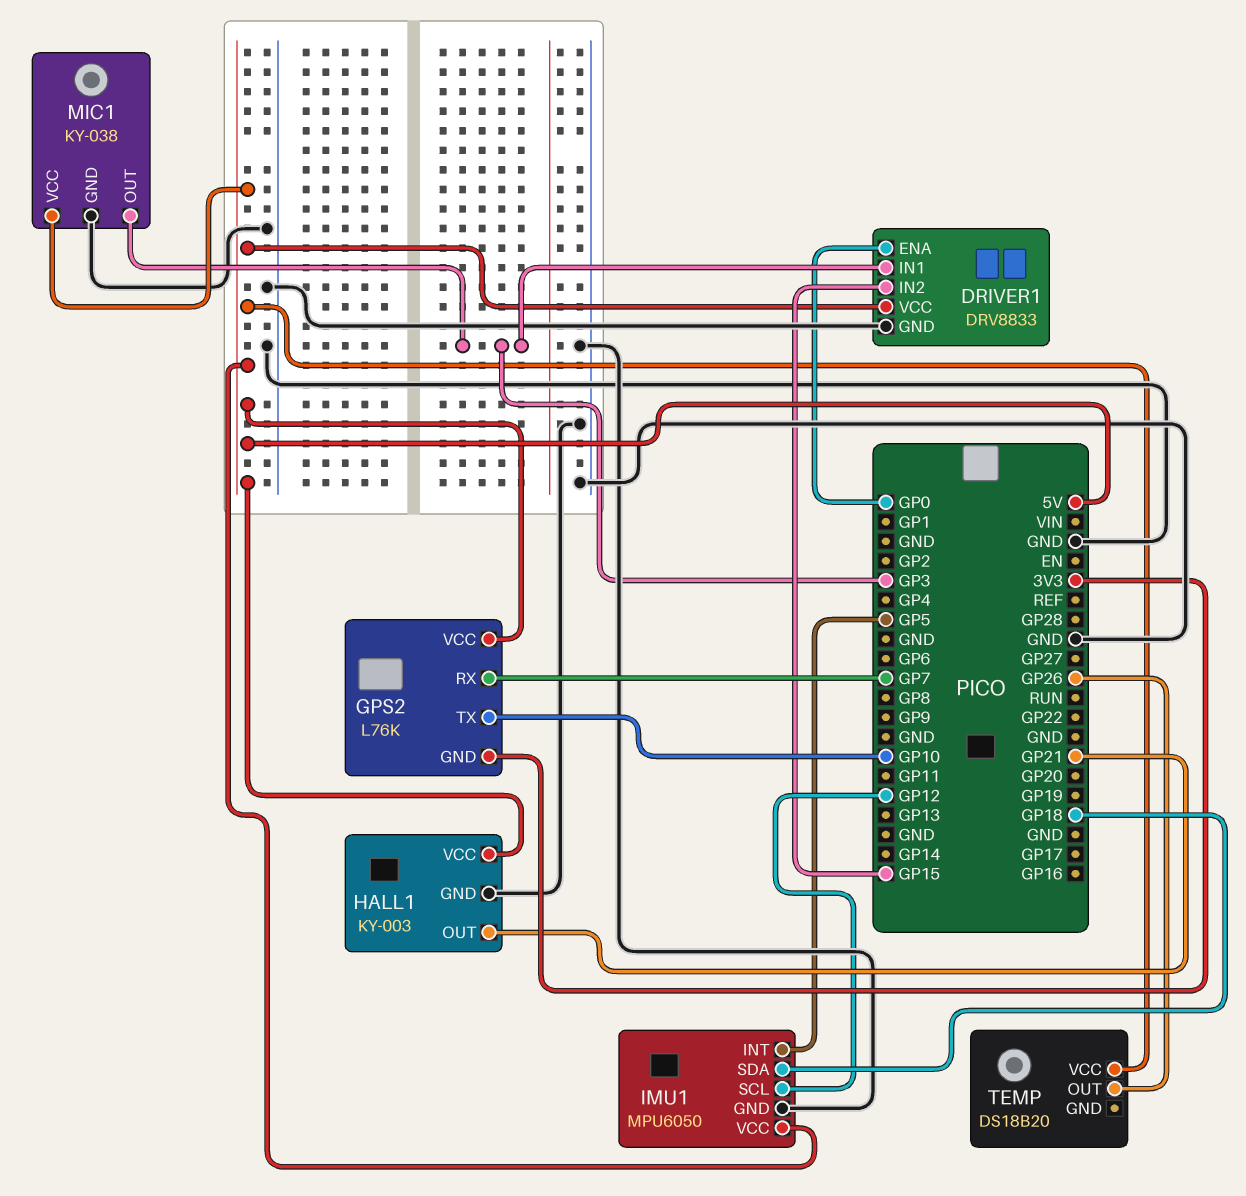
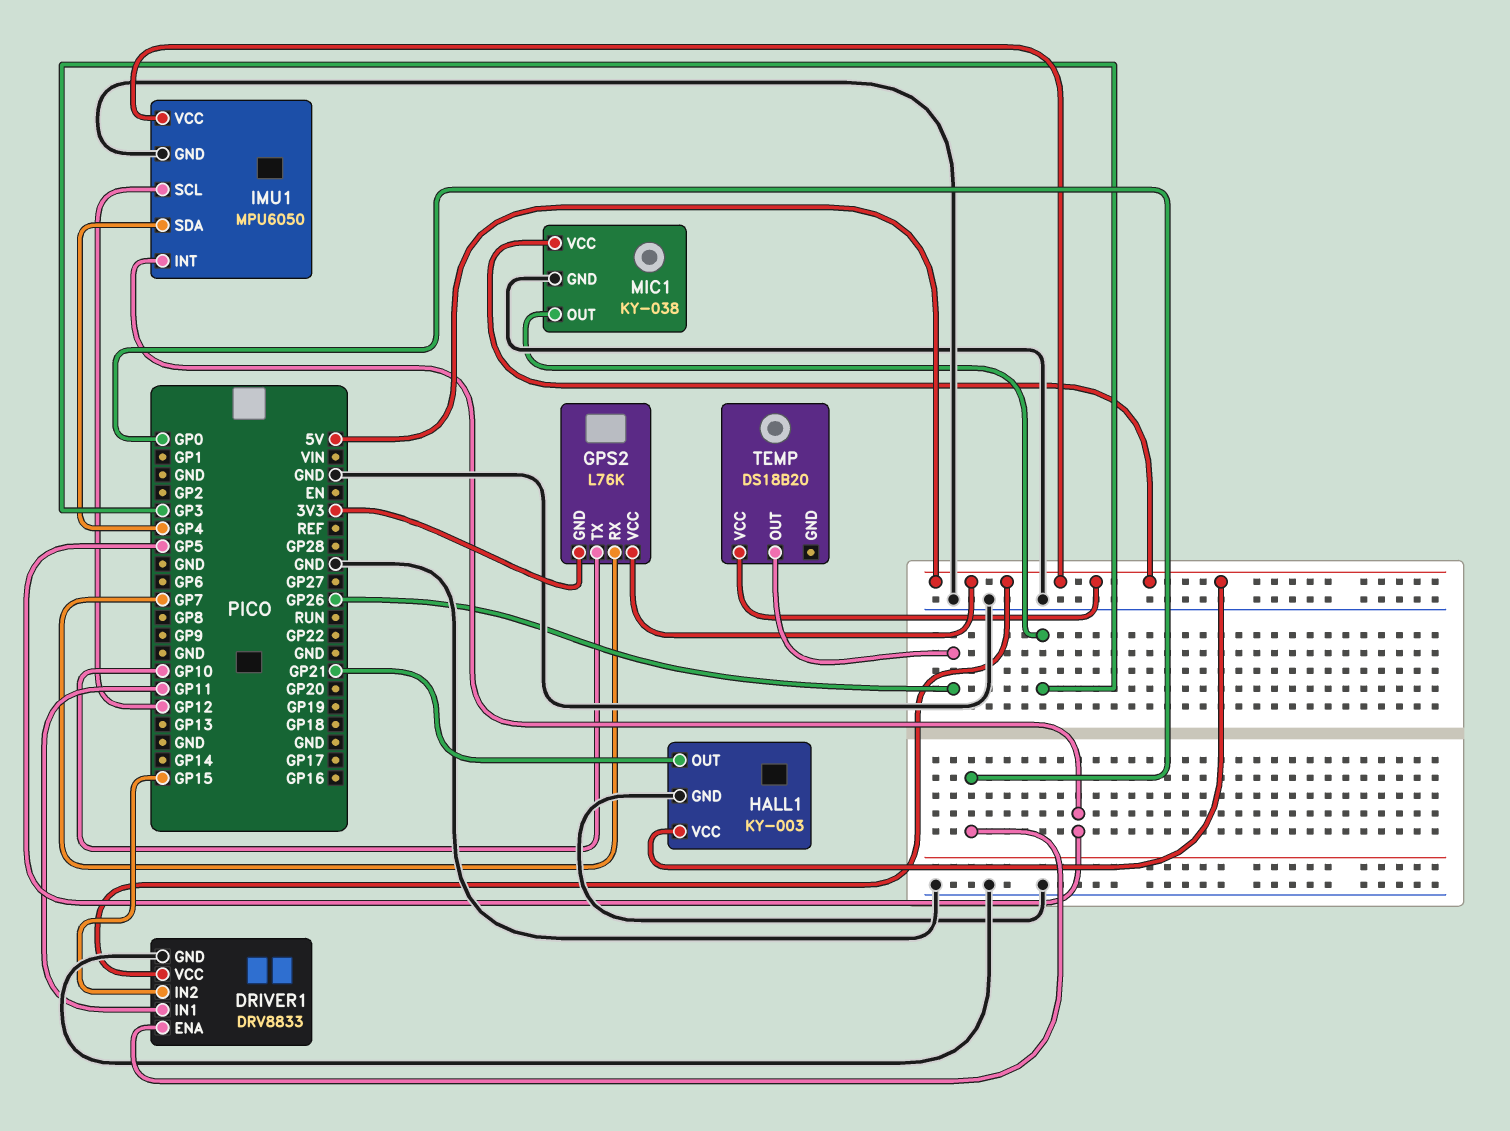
DRIVER1 pin IN1: GP3 -> GP11
IMU1 pin SDA: GP18 -> GP4

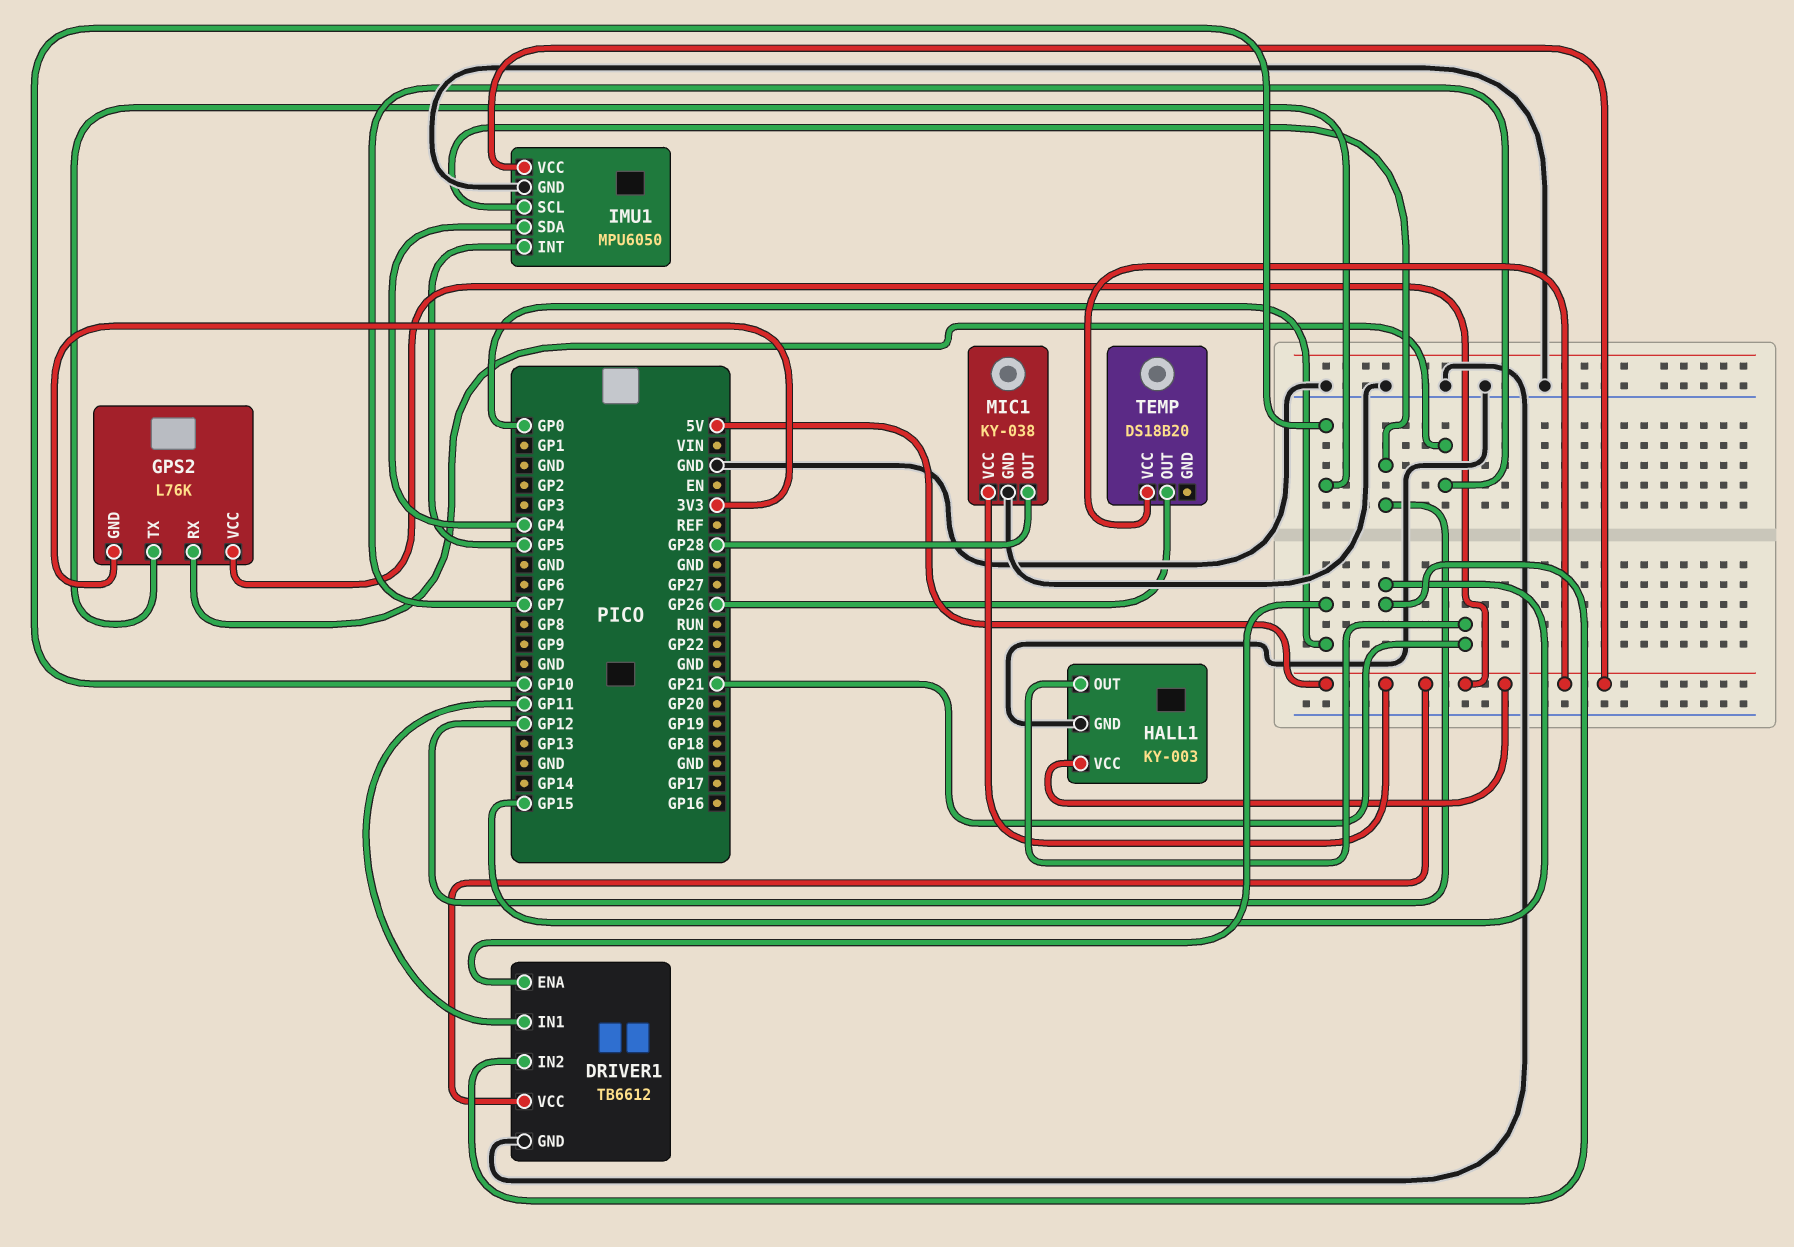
DRIVER1: DRV8833 -> TB6612
MIC1 pin OUT: GP3 -> GP28

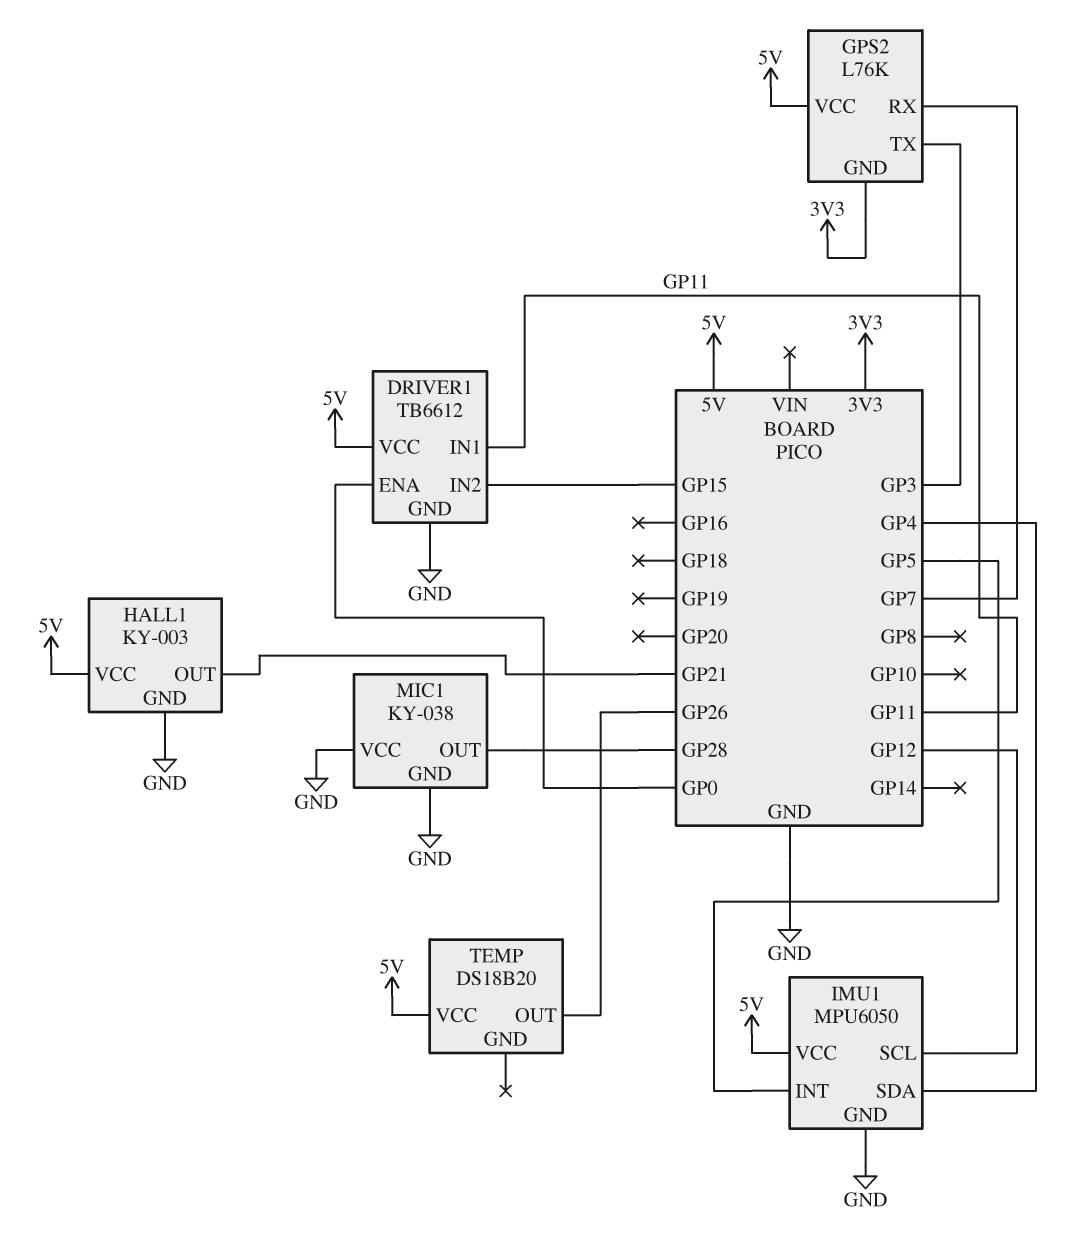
GPS2 pin TX: GP10 -> GP3
MIC1 pin VCC: 5V -> GND

